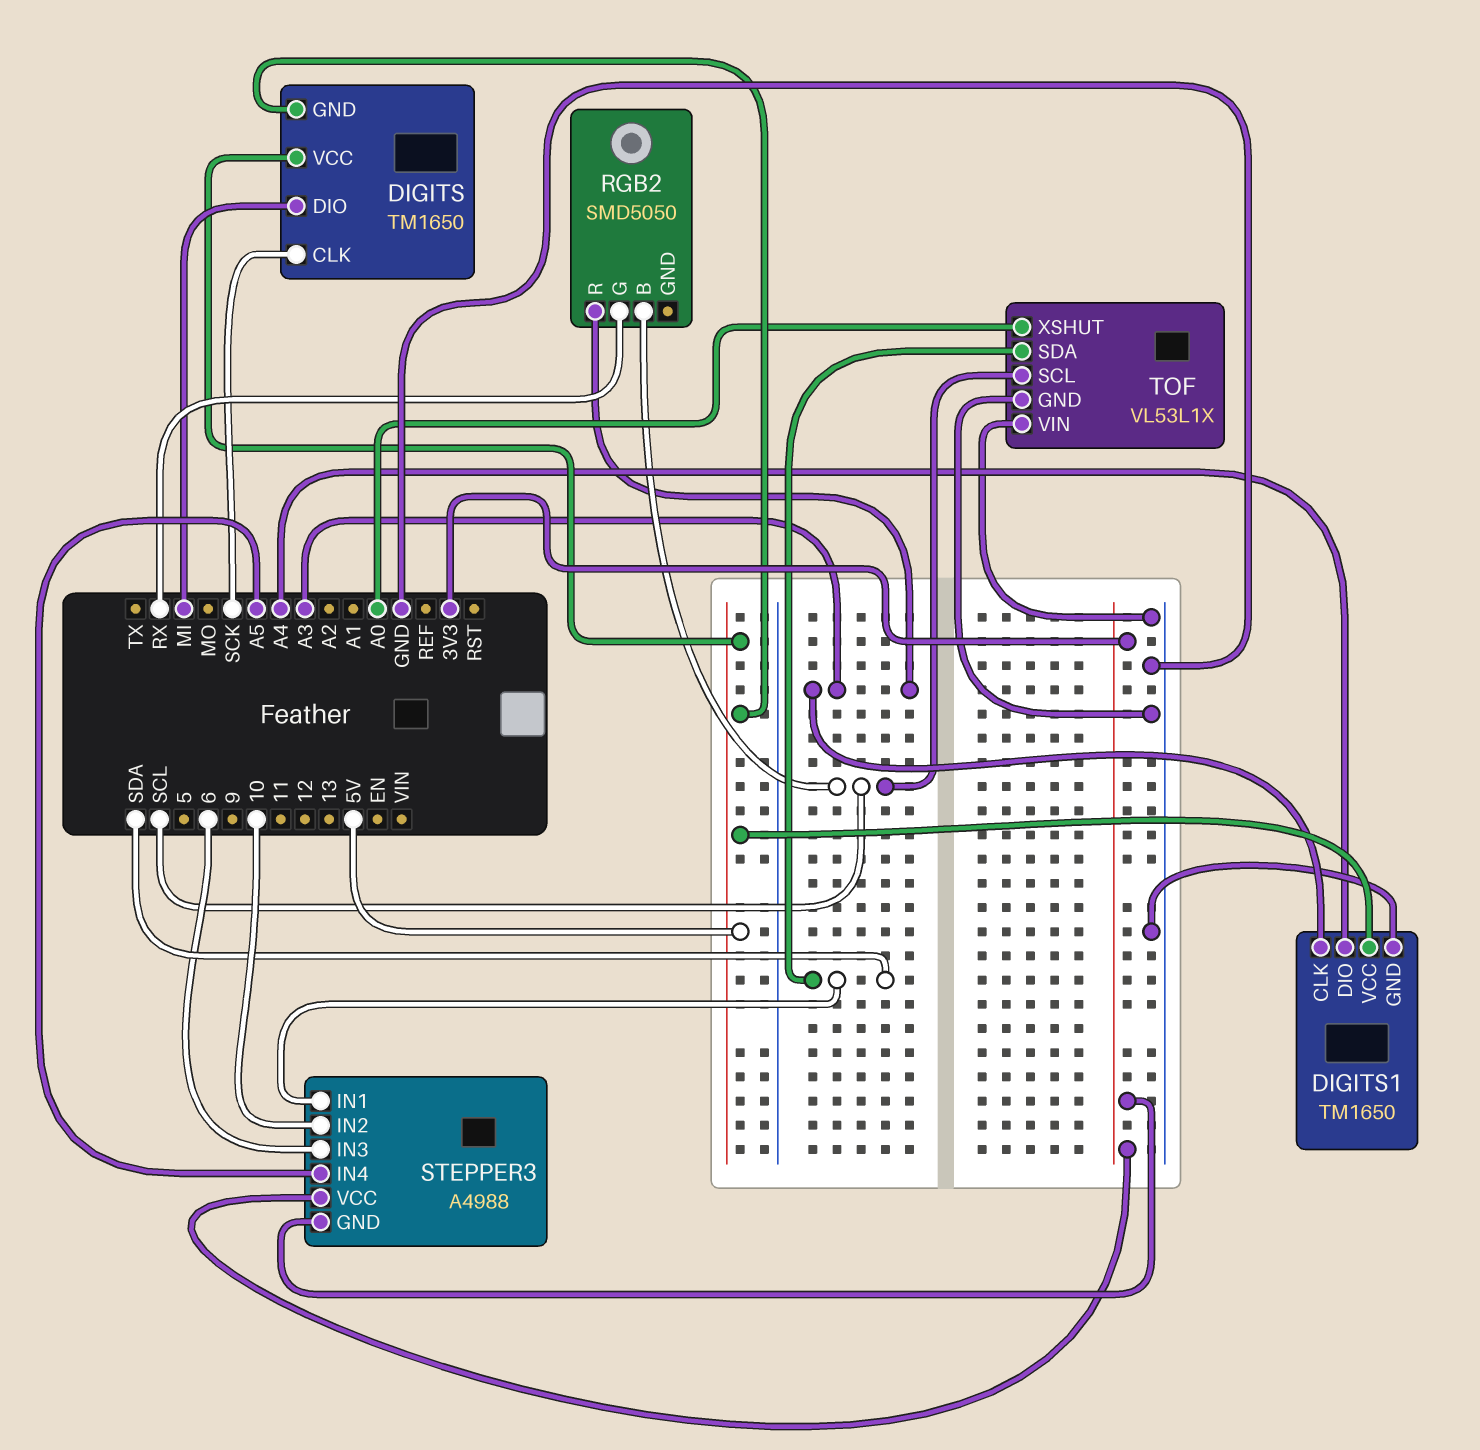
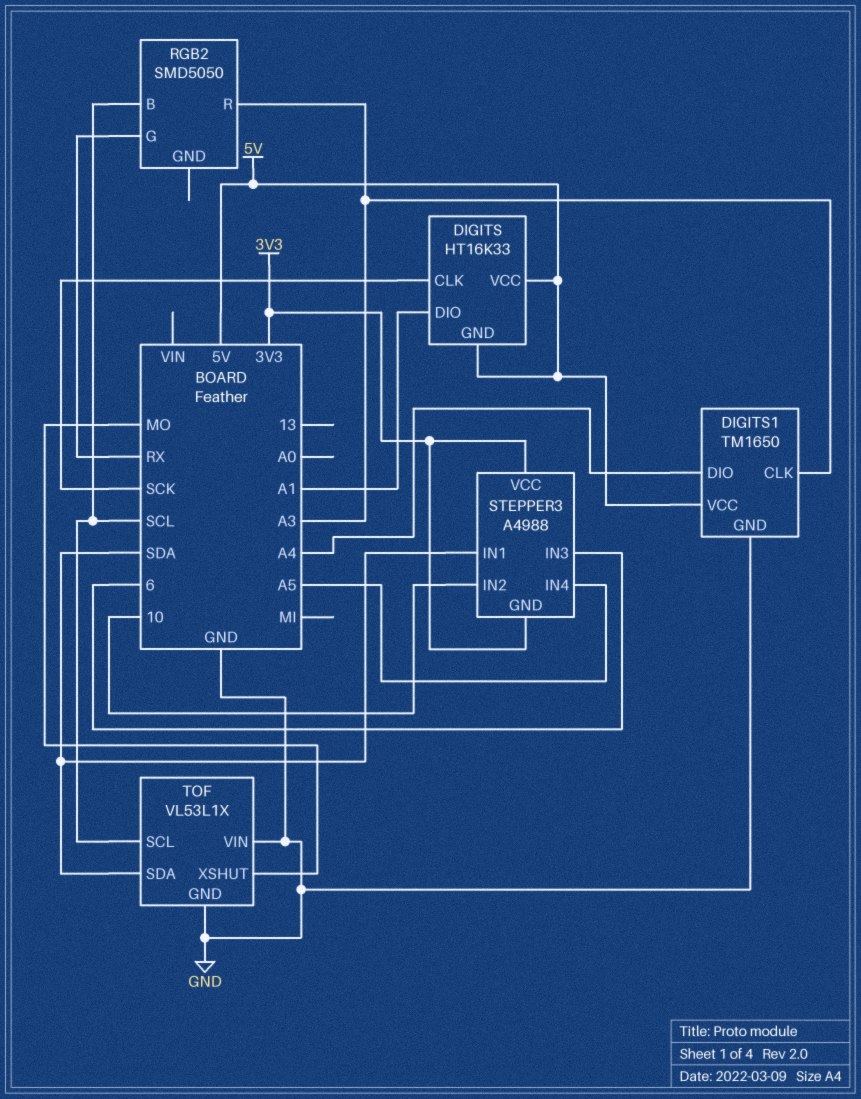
DIGITS: TM1650 -> HT16K33
DIGITS pin DIO: MI -> A1
TOF pin XSHUT: A0 -> MO

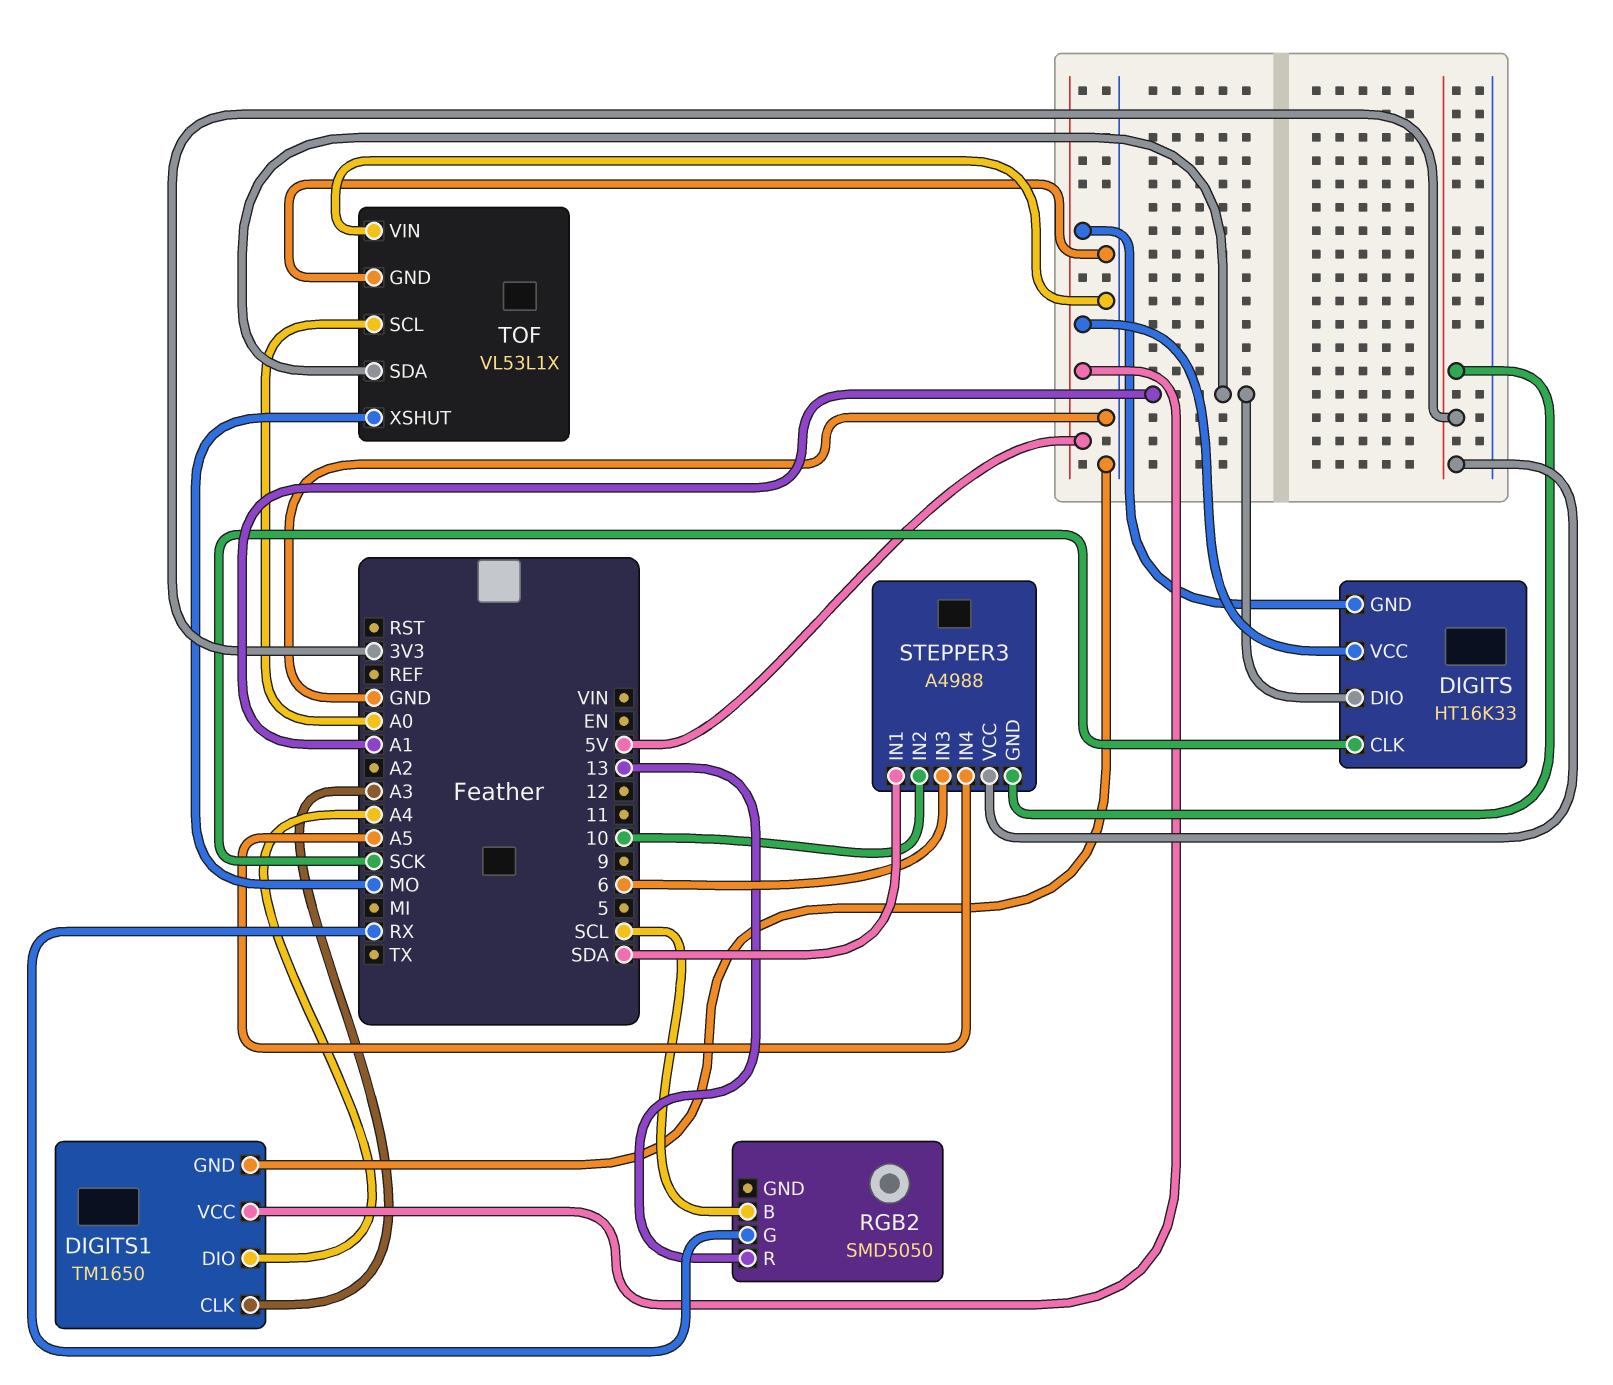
RGB2 pin R: A3 -> 13
TOF pin SCL: SCL -> A0
TOF pin SDA: SDA -> A1

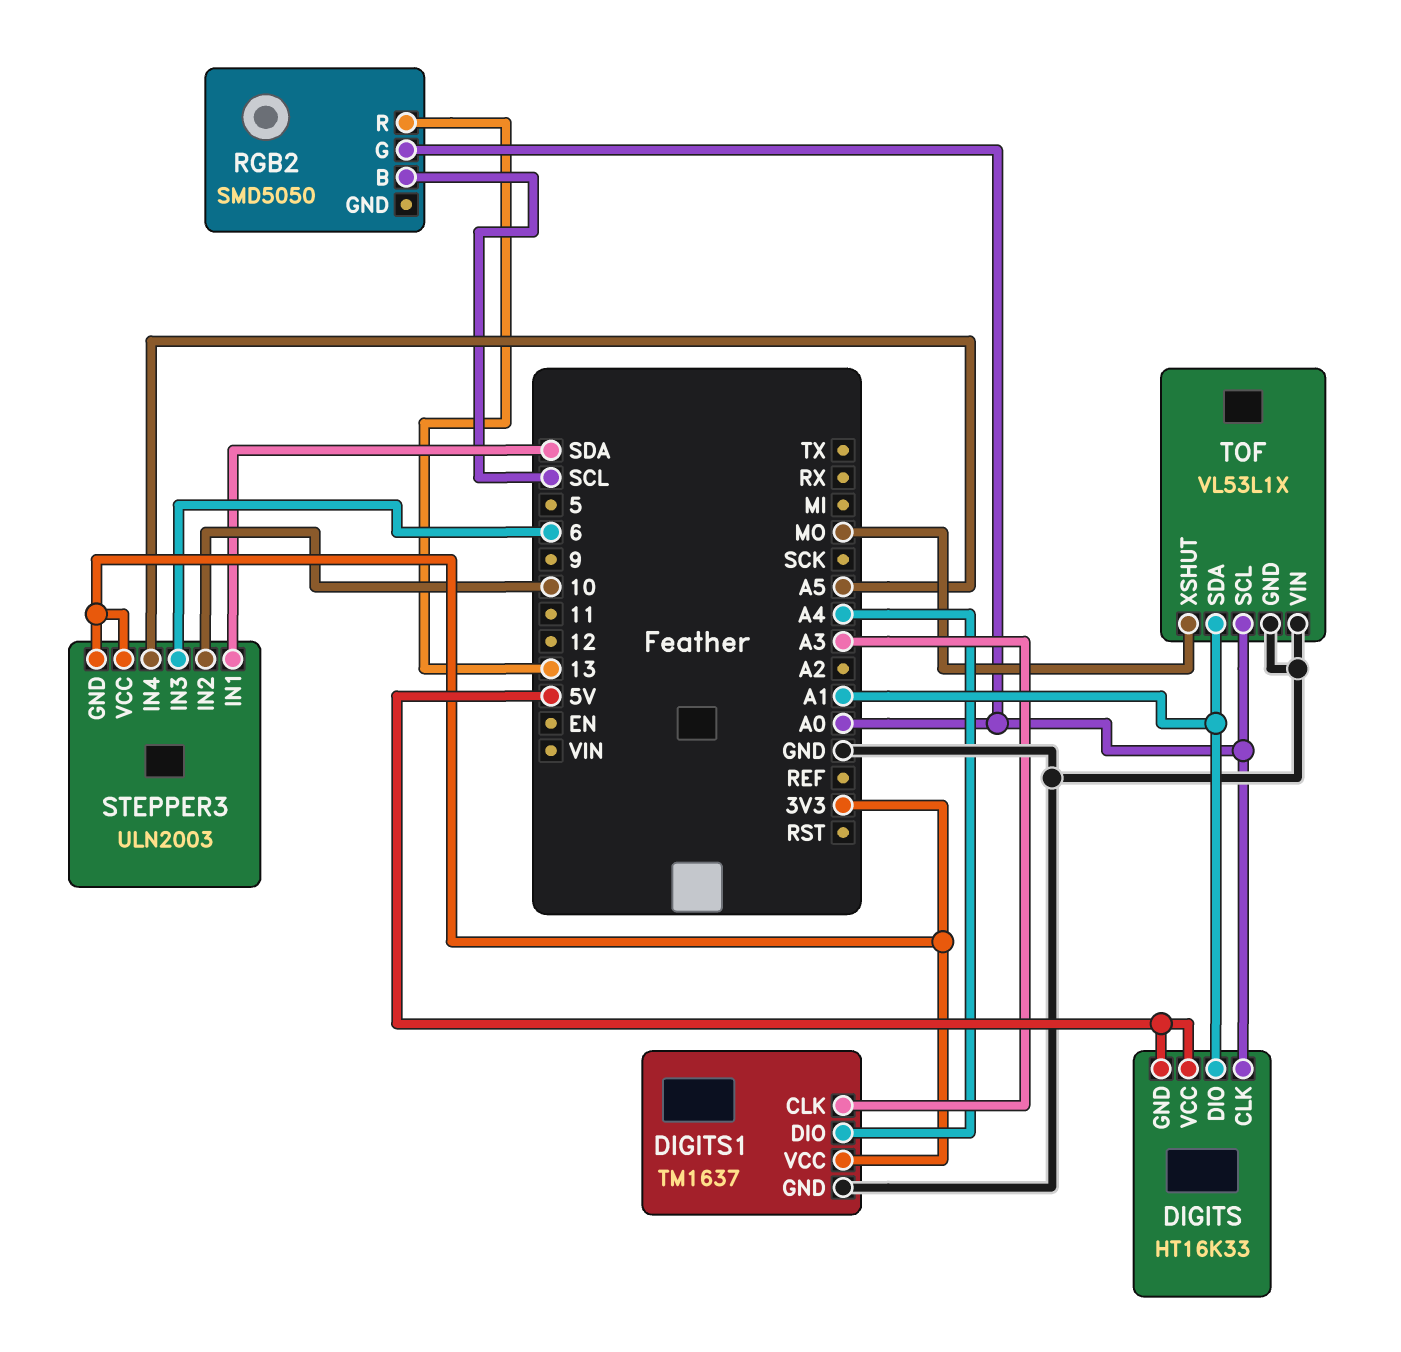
DIGITS pin CLK: SCK -> A0
DIGITS1: TM1650 -> TM1637
DIGITS1 pin VCC: 5V -> 3V3
RGB2 pin G: RX -> A0
STEPPER3: A4988 -> ULN2003

